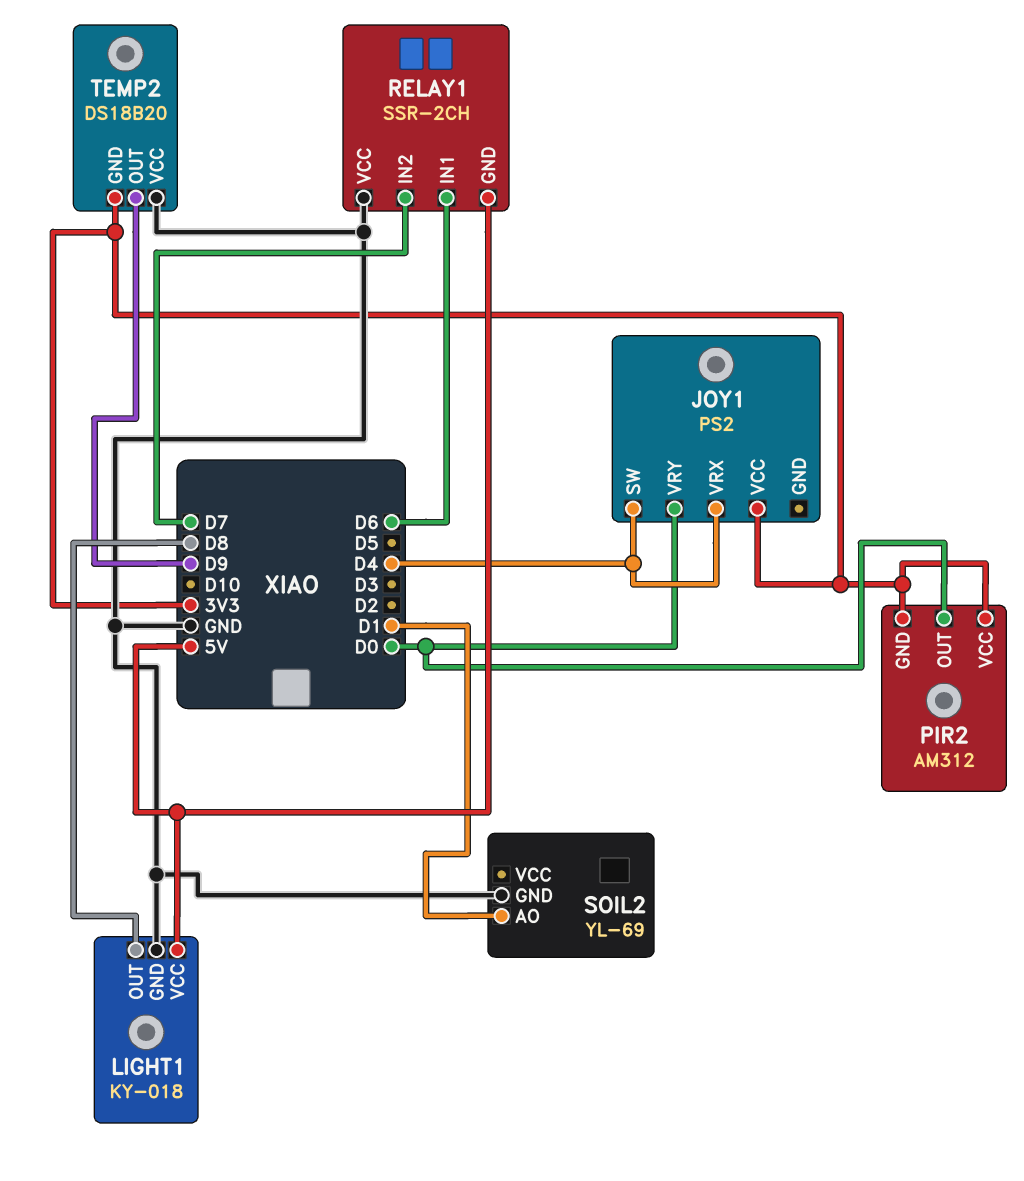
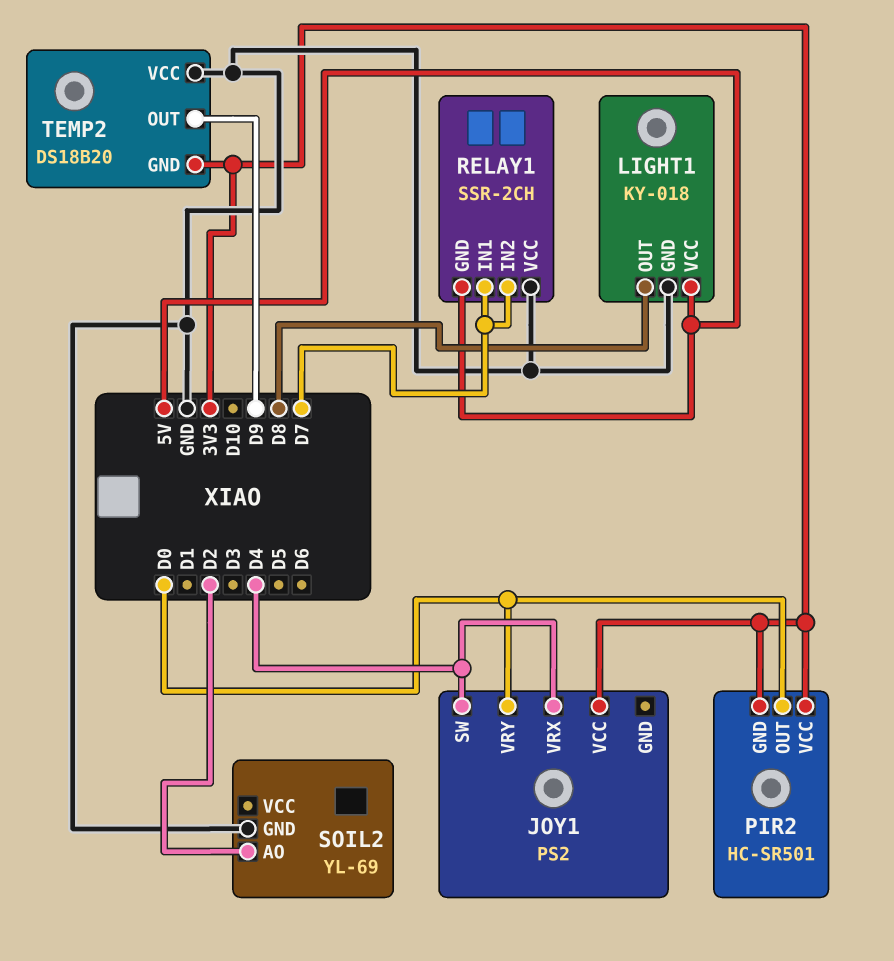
PIR2: AM312 -> HC-SR501
RELAY1 pin IN1: D6 -> D7
SOIL2 pin AO: D1 -> D2

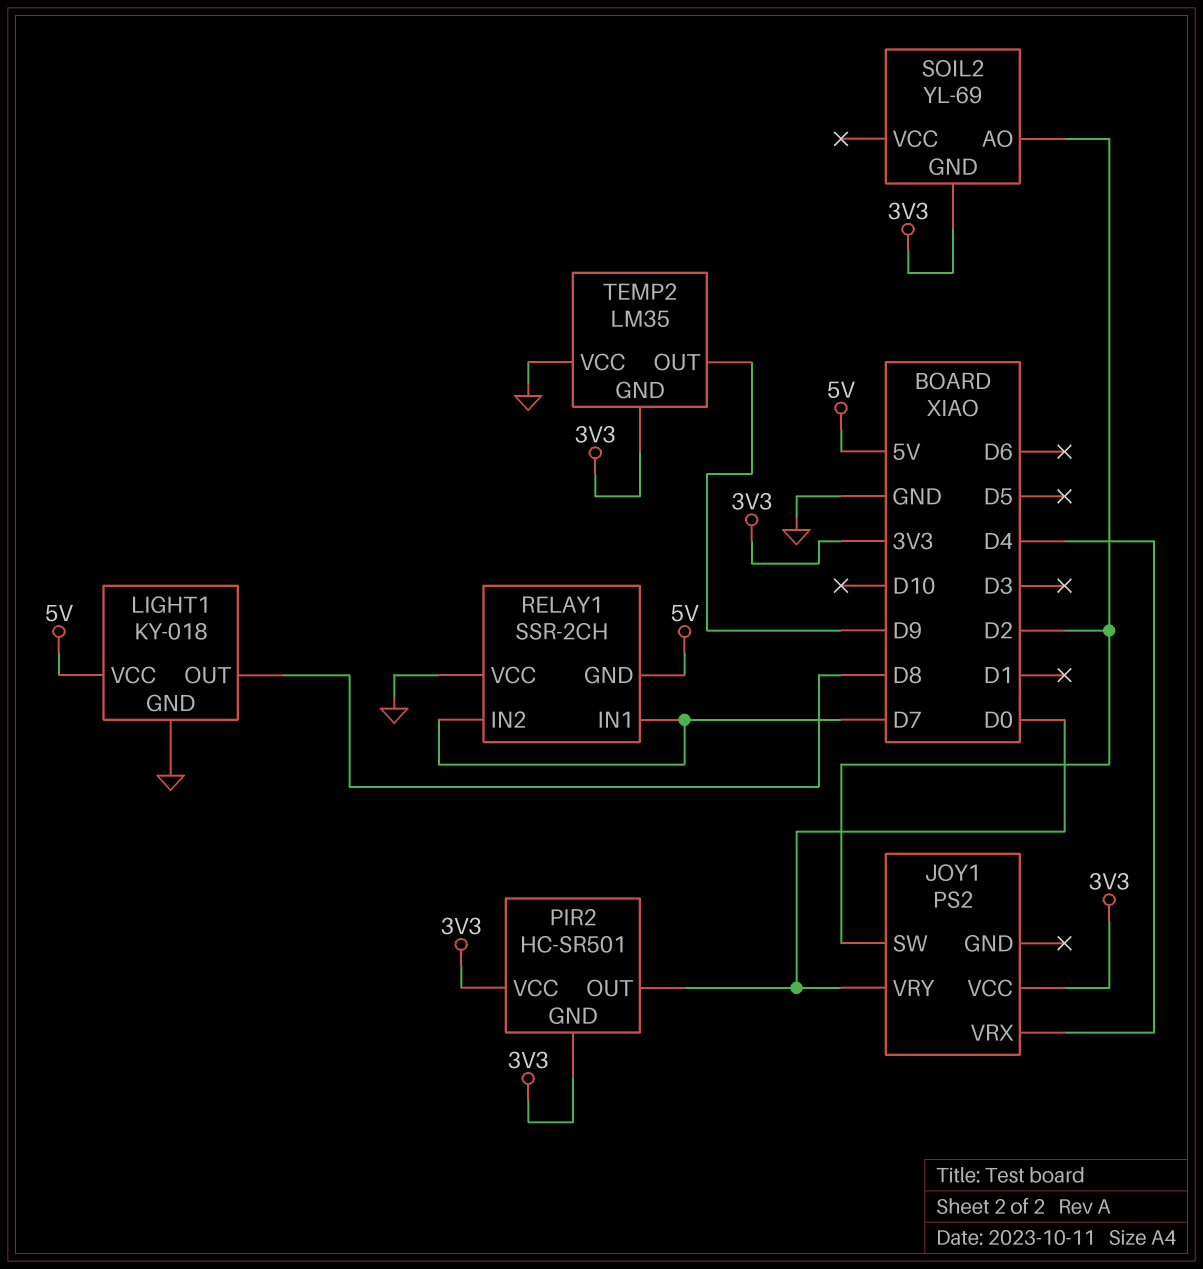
JOY1 pin SW: D4 -> D2
SOIL2 pin GND: GND -> 3V3
TEMP2: DS18B20 -> LM35

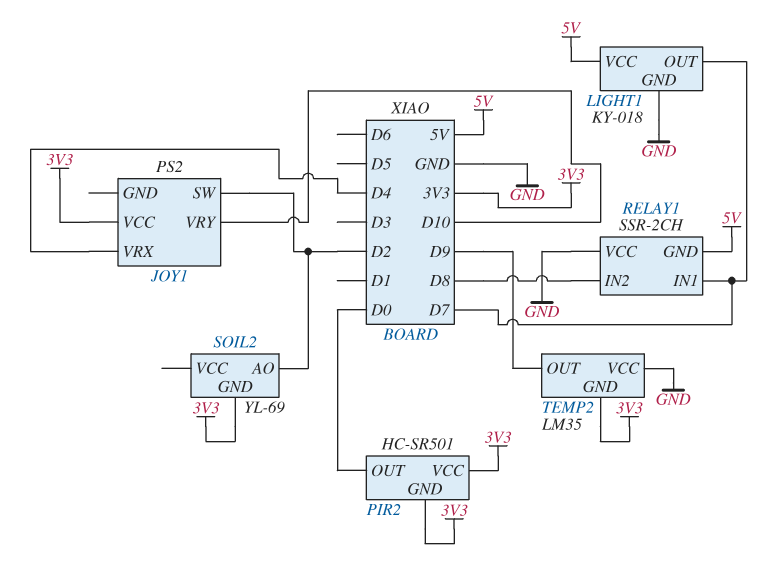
JOY1 pin VRY: D0 -> D10
LIGHT1 pin OUT: D8 -> D7
RELAY1 pin IN2: D7 -> D8

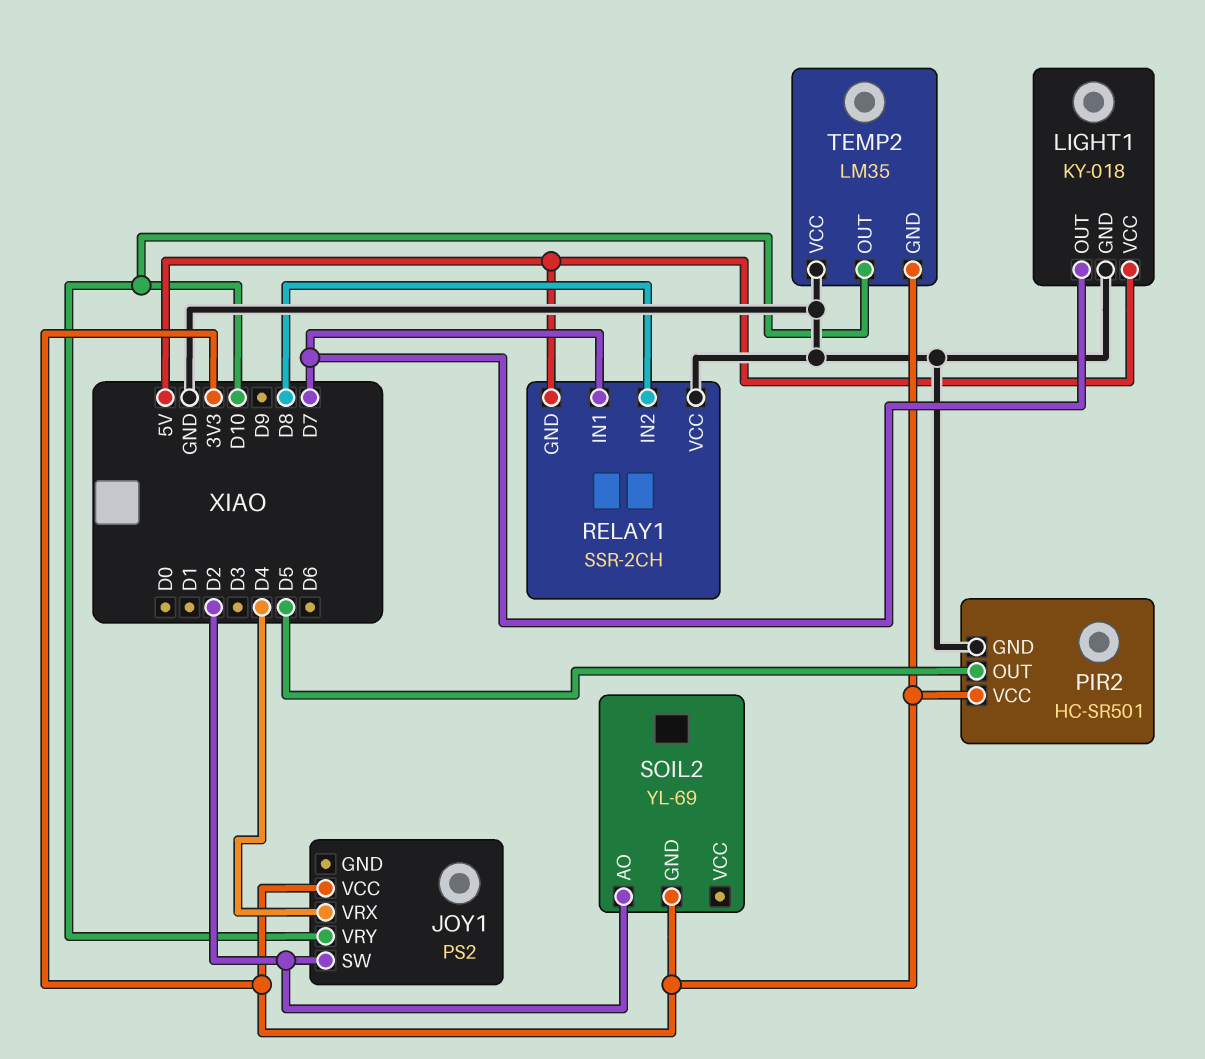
PIR2 pin GND: 3V3 -> GND
PIR2 pin OUT: D0 -> D5
TEMP2 pin OUT: D9 -> D10

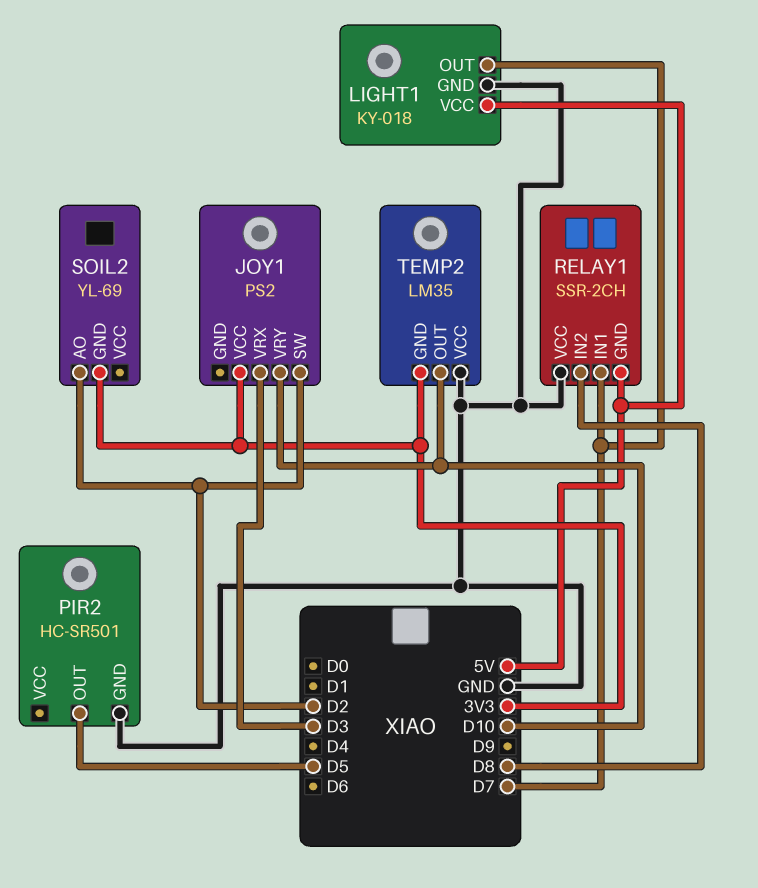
JOY1 pin VRX: D4 -> D3
PIR2 pin VCC: 3V3 -> none

